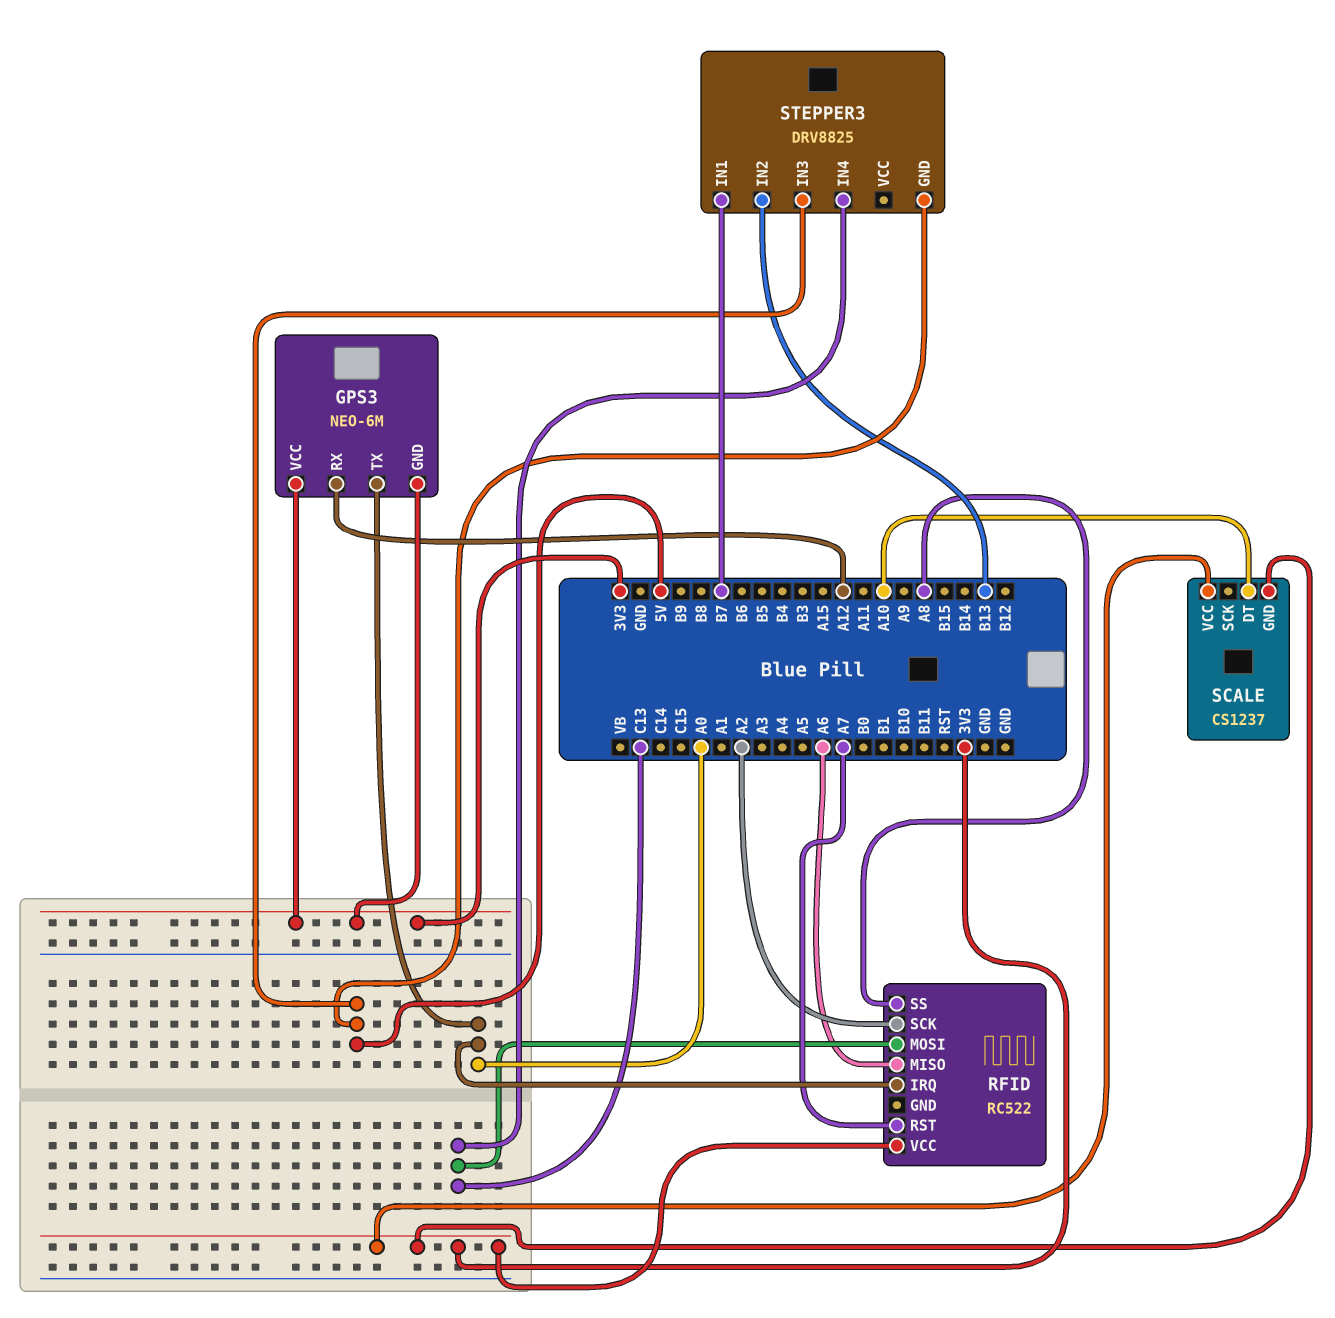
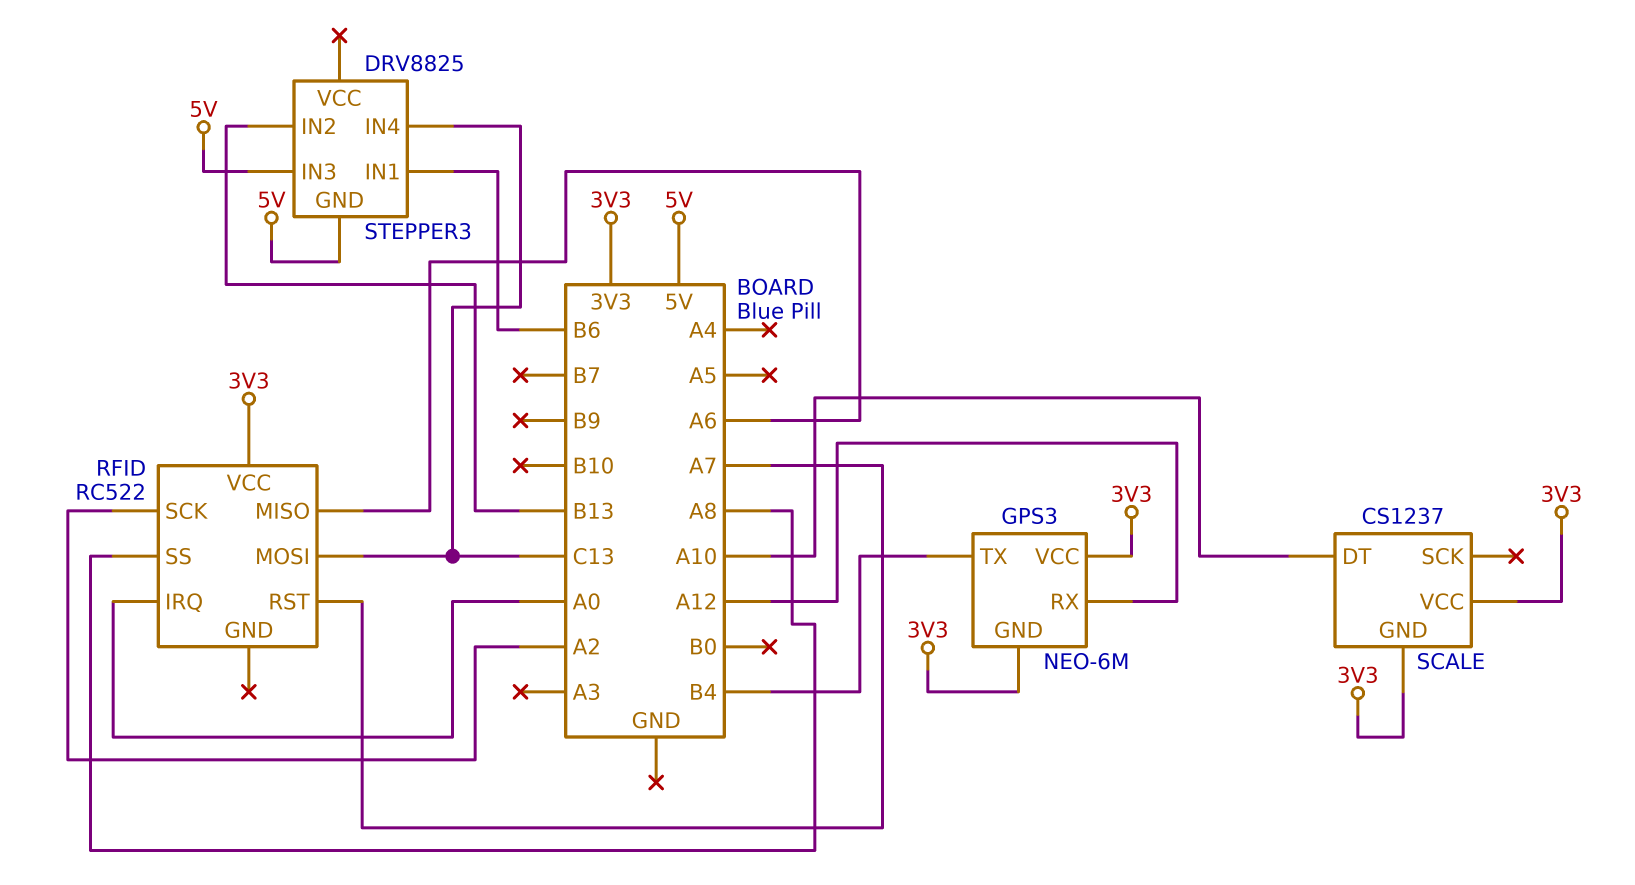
GPS3 pin TX: A0 -> B4
STEPPER3 pin IN1: B7 -> B6

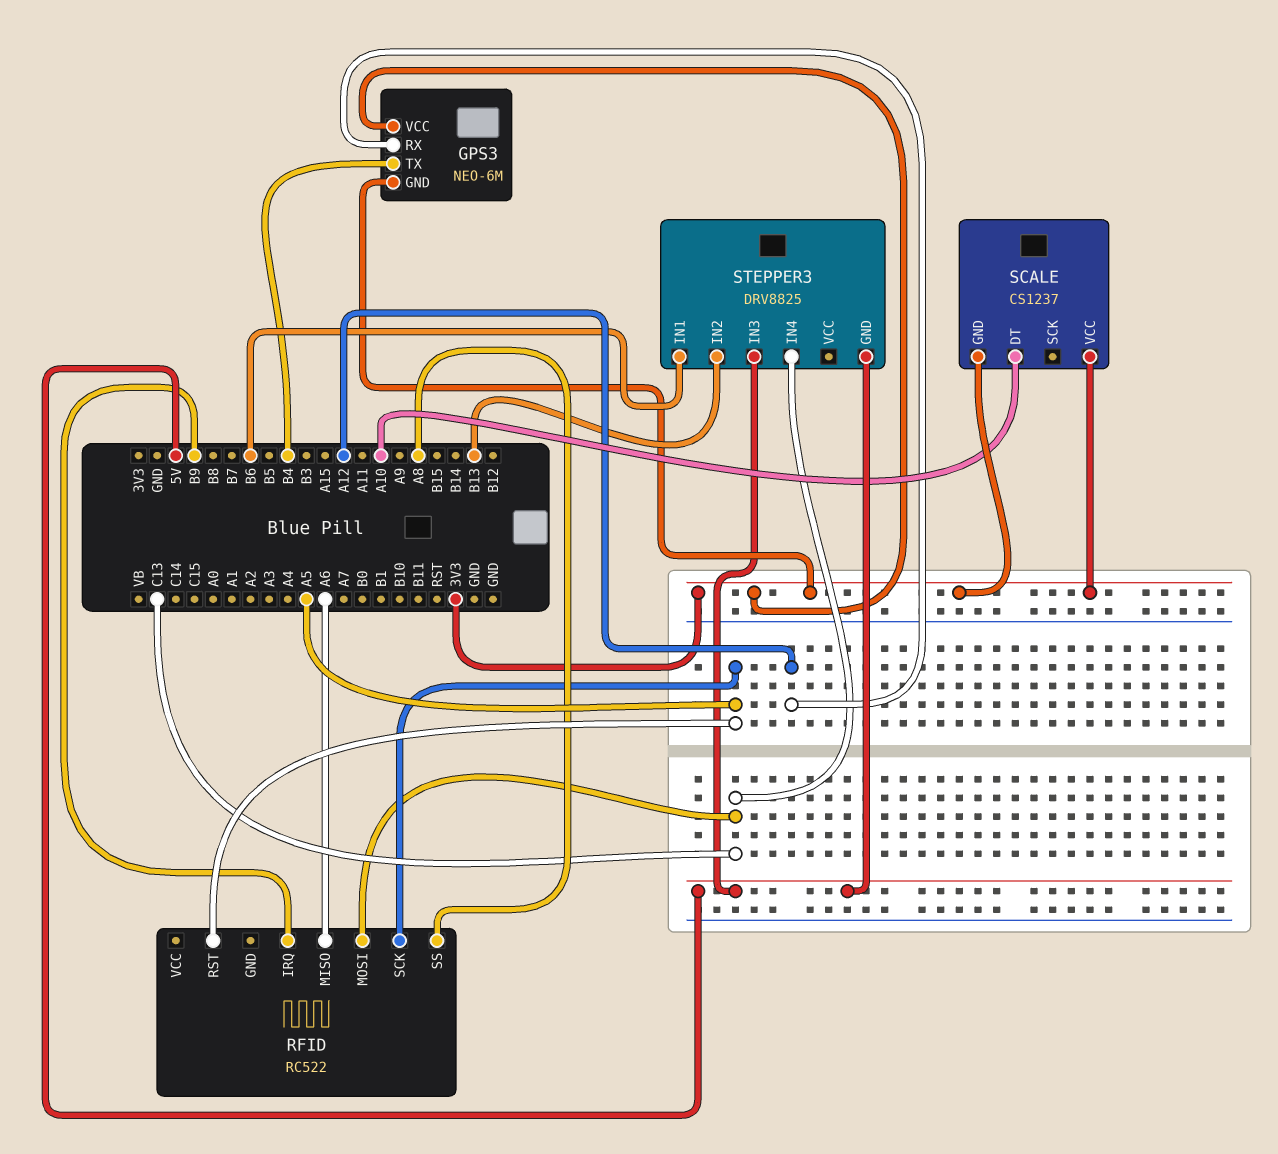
RFID pin IRQ: A0 -> B9
RFID pin RST: A7 -> A5
RFID pin SCK: A2 -> A5
RFID pin VCC: 3V3 -> none

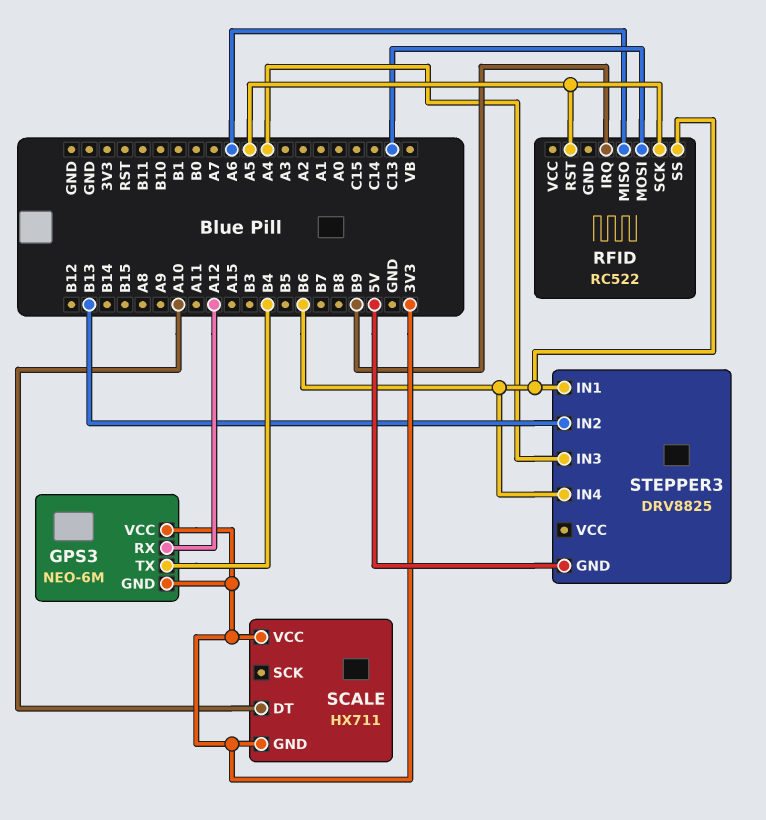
RFID pin SS: A8 -> B6
SCALE: CS1237 -> HX711
STEPPER3 pin IN3: 5V -> A4
STEPPER3 pin IN4: C13 -> B6

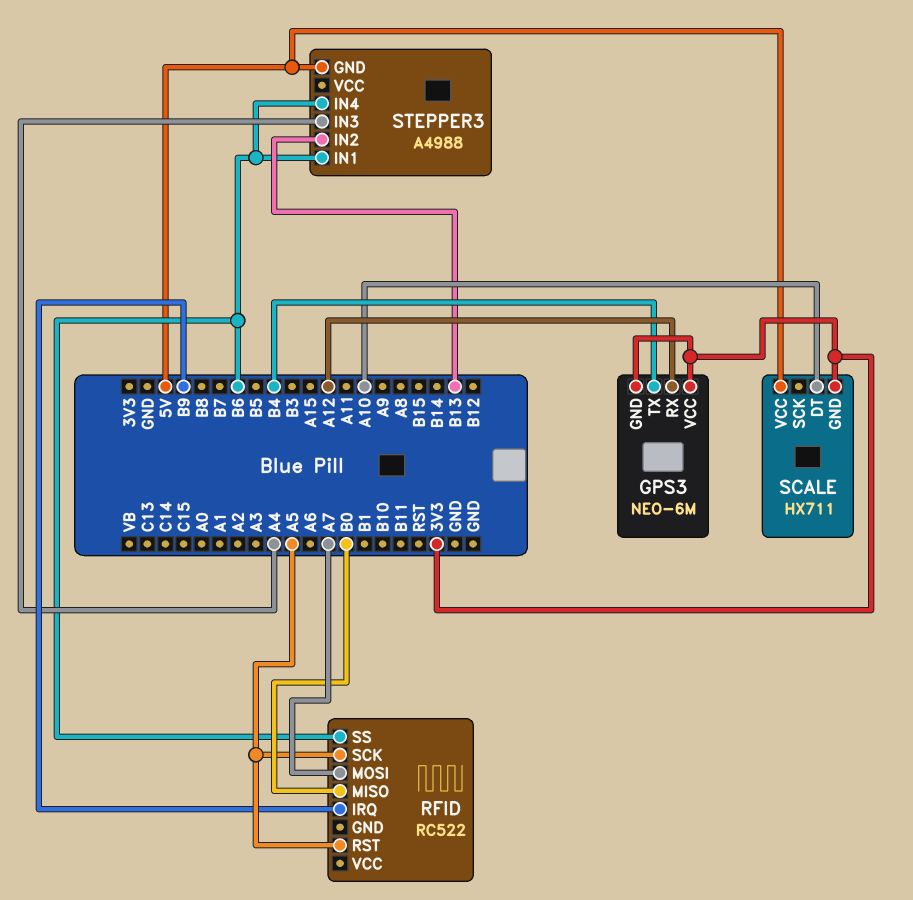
RFID pin MISO: A6 -> B0
RFID pin MOSI: C13 -> A7
SCALE pin VCC: 3V3 -> 5V
STEPPER3: DRV8825 -> A4988

